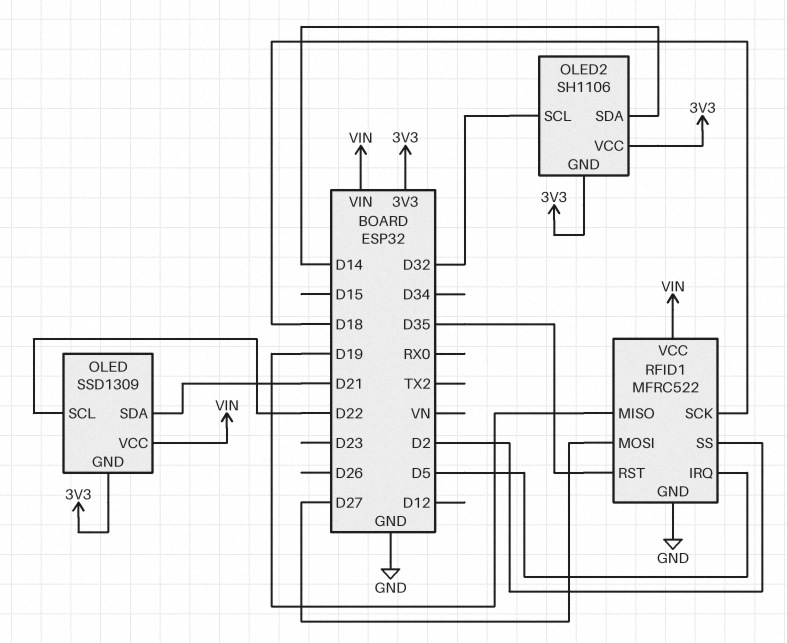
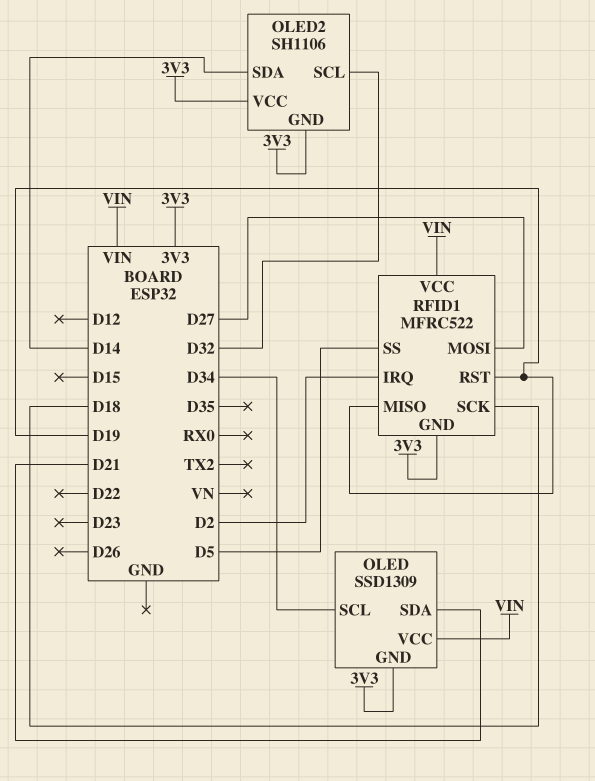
OLED pin SCL: D22 -> D34
RFID1 pin GND: GND -> 3V3
RFID1 pin IRQ: D5 -> D2
RFID1 pin RST: D35 -> D19
RFID1 pin SS: D2 -> D5

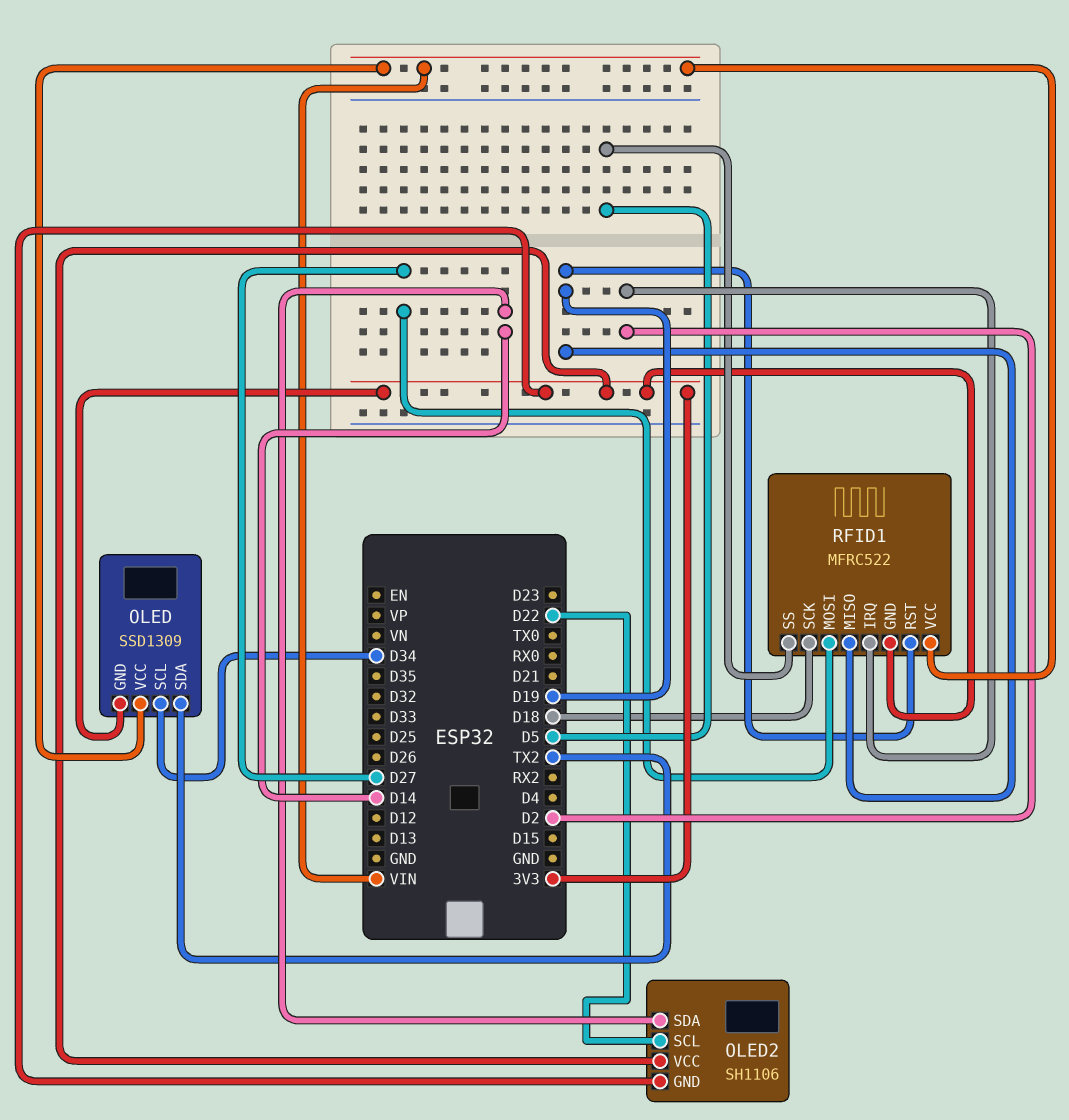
OLED pin SDA: D21 -> TX2
OLED2 pin SCL: D32 -> D22

